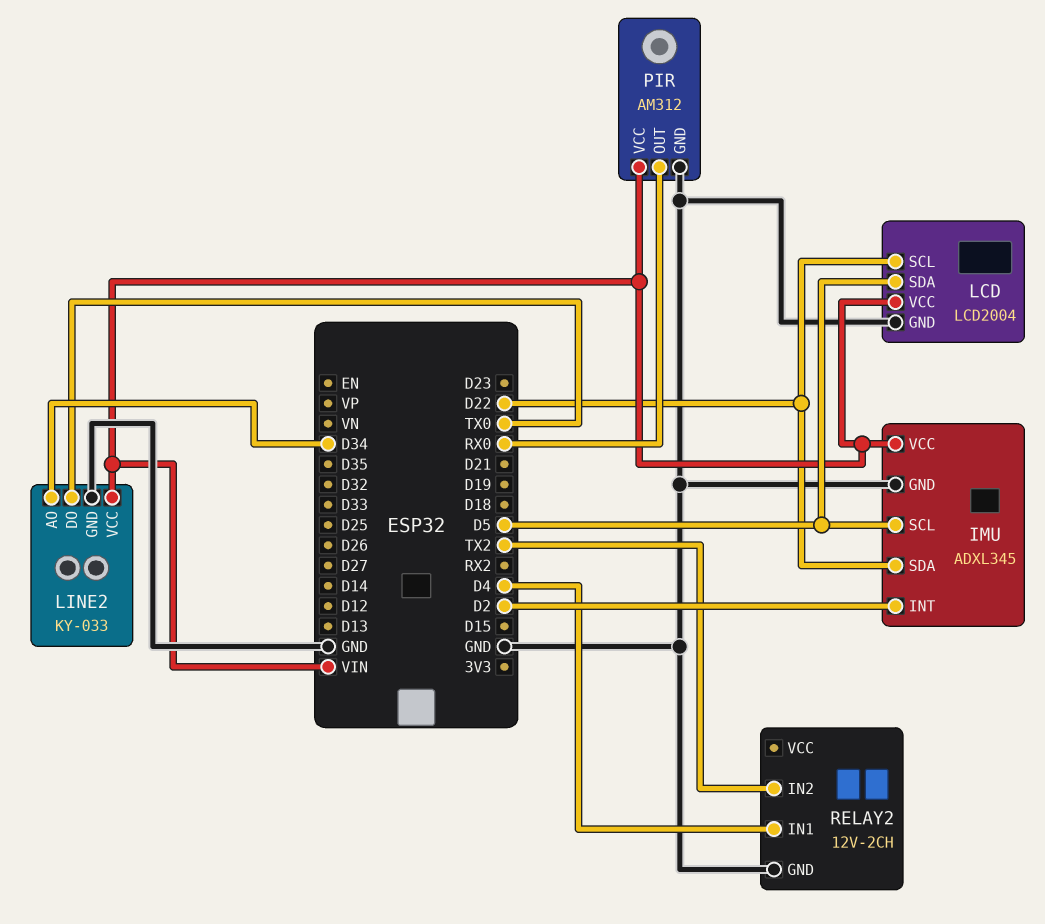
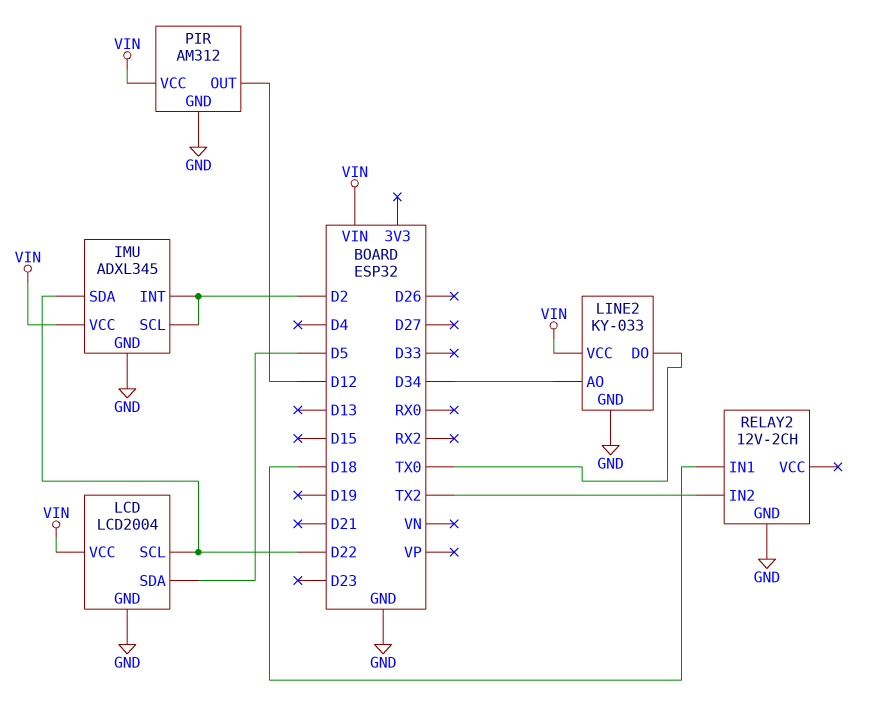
IMU pin SCL: D5 -> D2
PIR pin OUT: RX0 -> D12
RELAY2 pin IN1: D4 -> D18

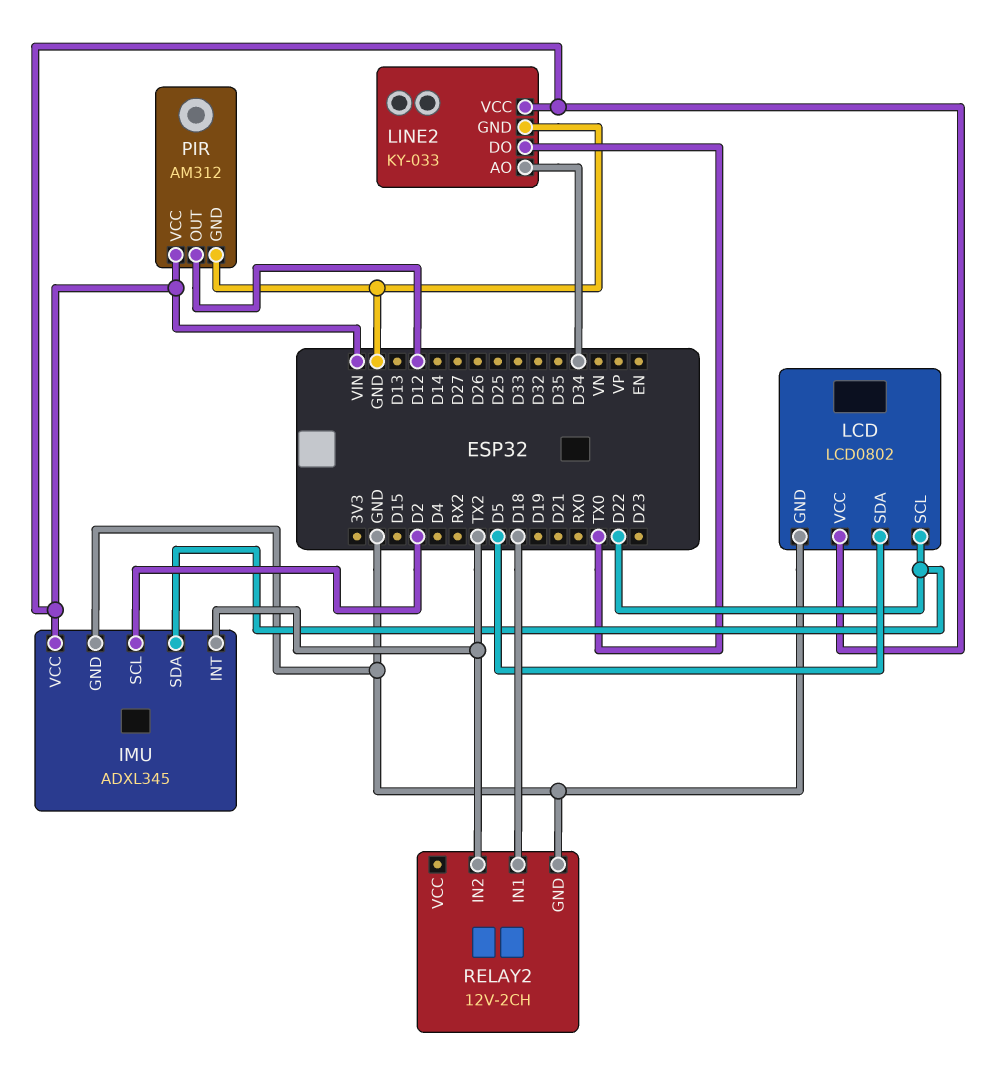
IMU pin INT: D2 -> TX2
LCD: LCD2004 -> LCD0802

